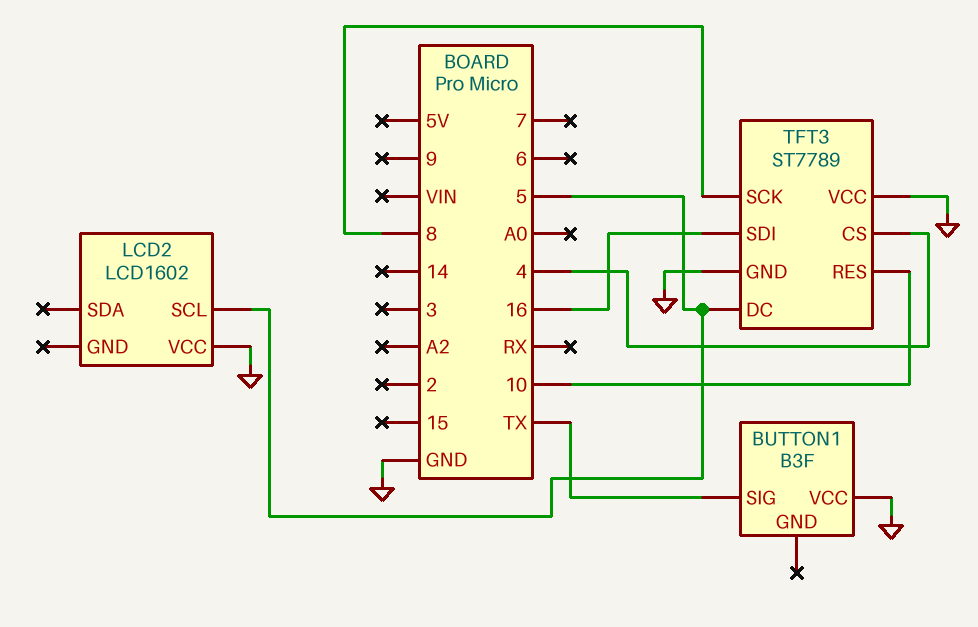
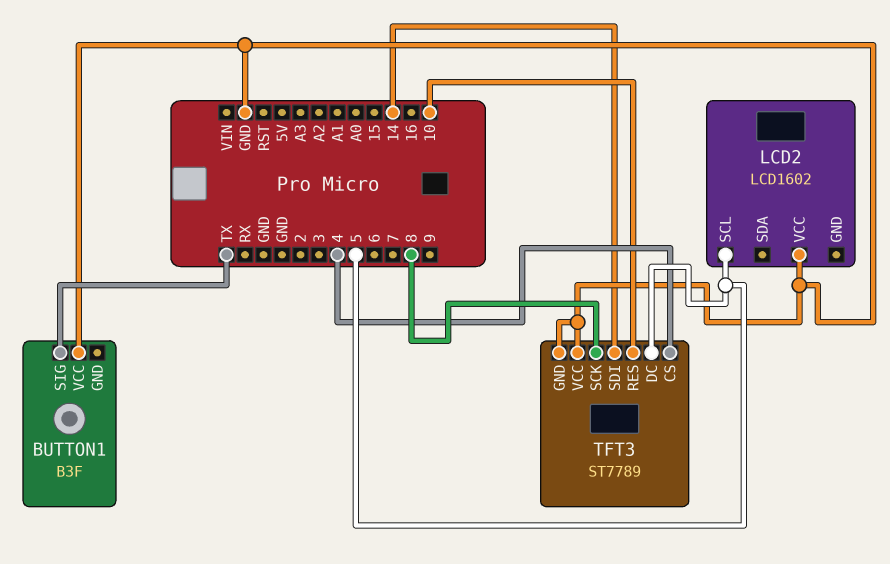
TFT3 pin SDI: 16 -> 14

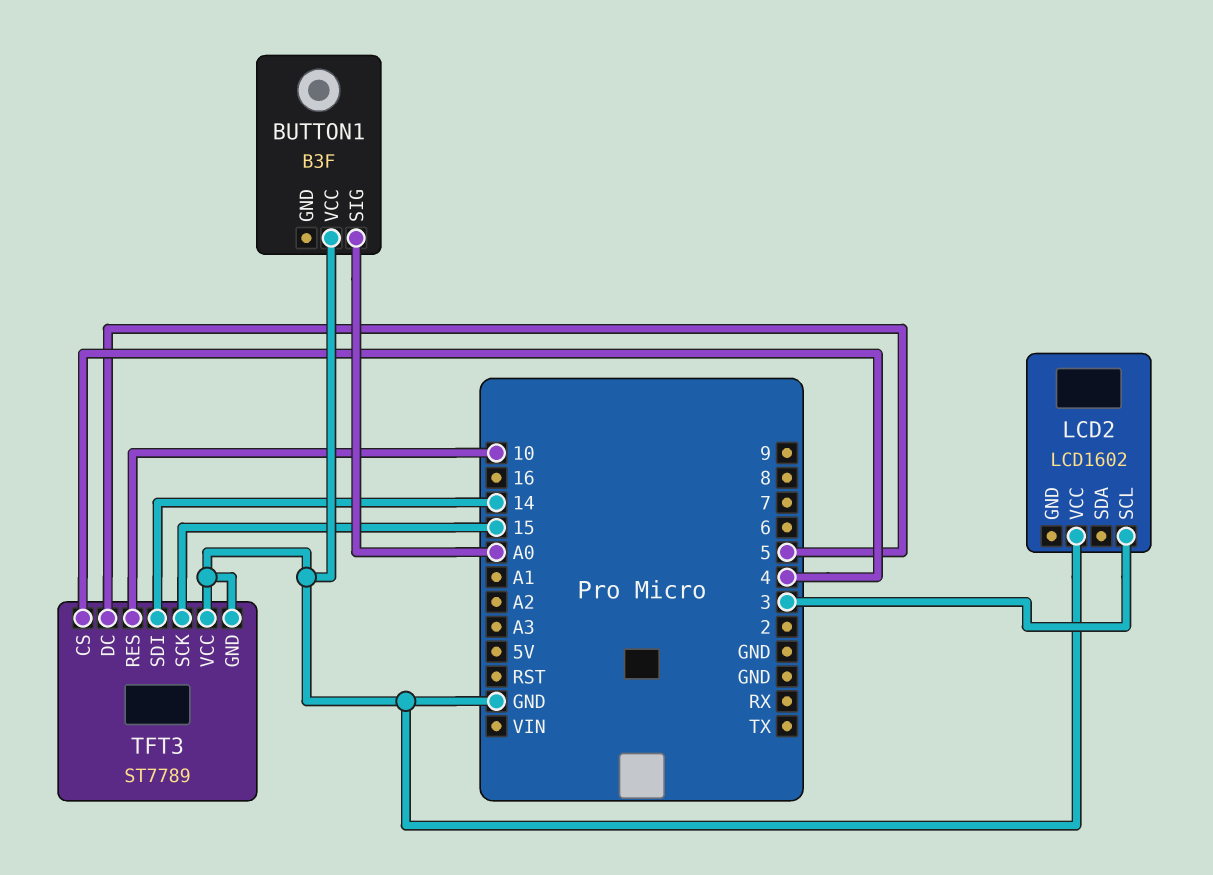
BUTTON1 pin SIG: TX -> A0
LCD2 pin SCL: 5 -> 3
TFT3 pin SCK: 8 -> 15

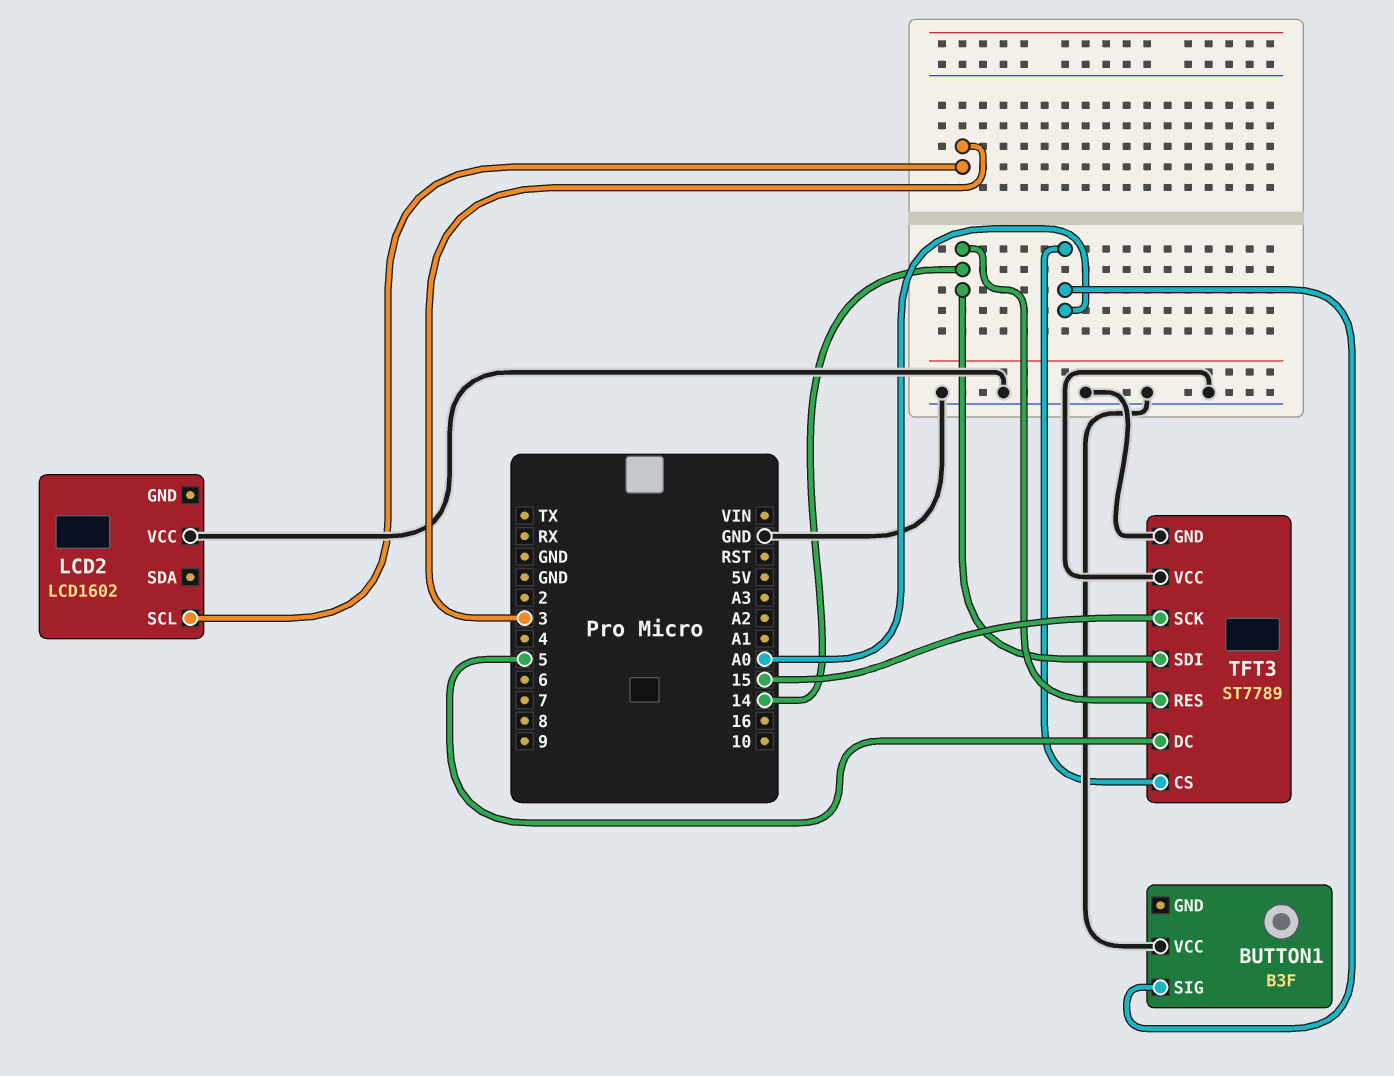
TFT3 pin CS: 4 -> A0
TFT3 pin RES: 10 -> 14

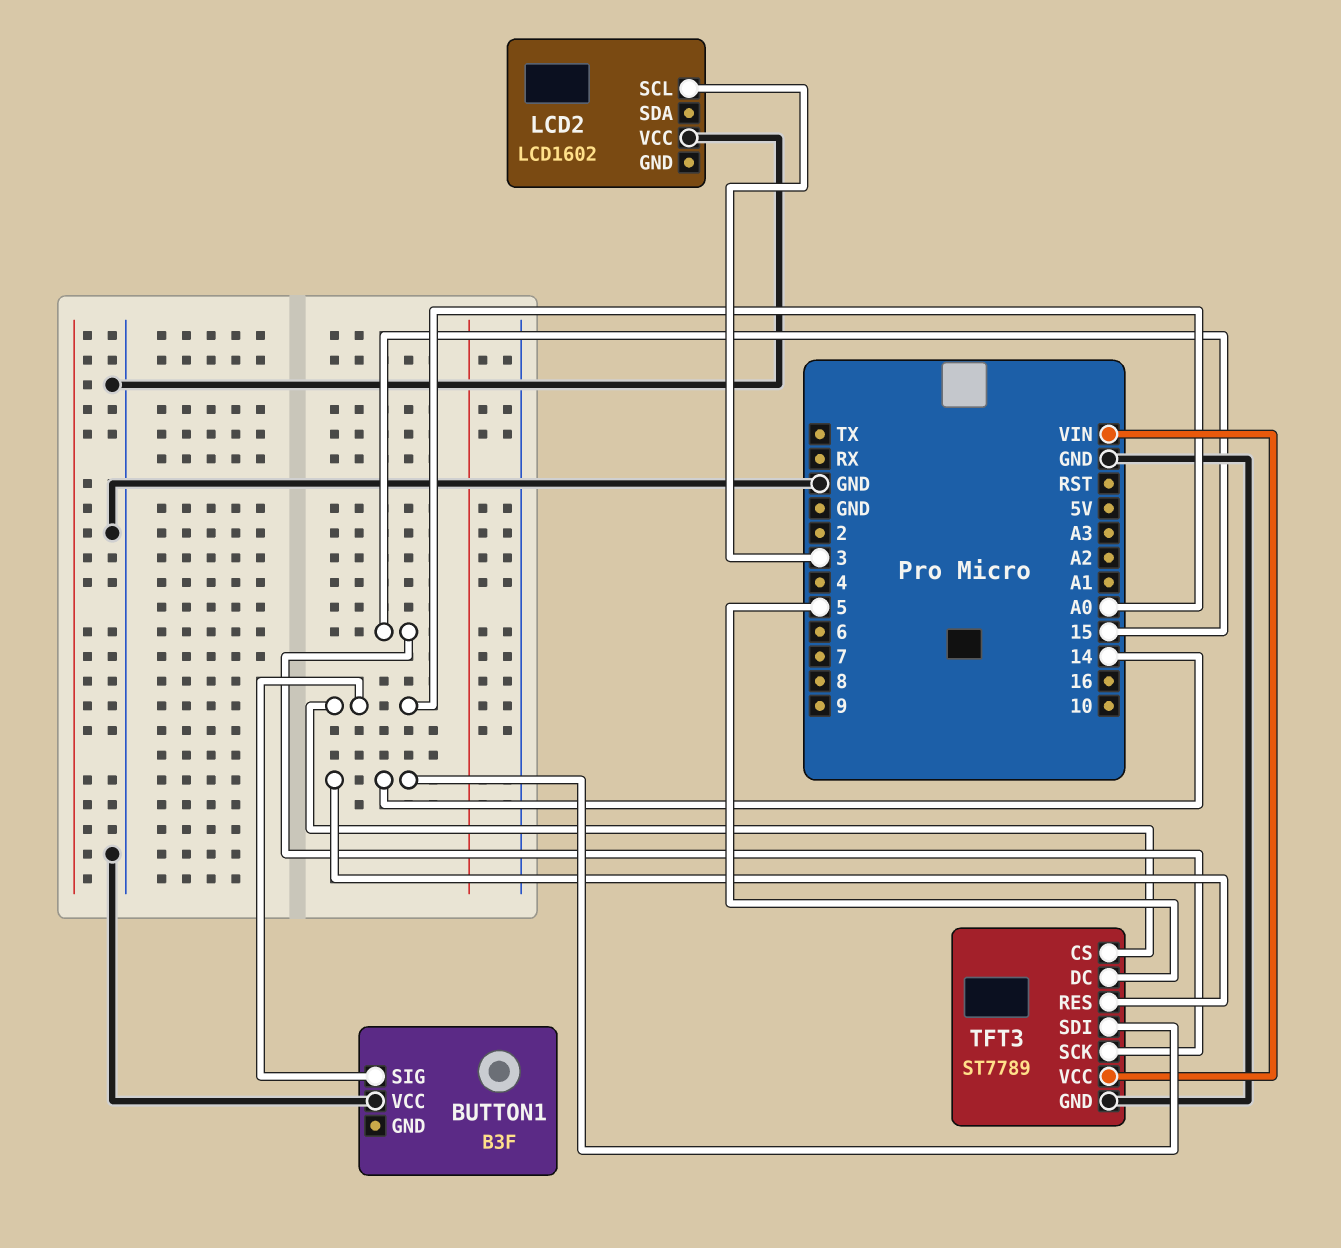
TFT3 pin VCC: GND -> VIN

